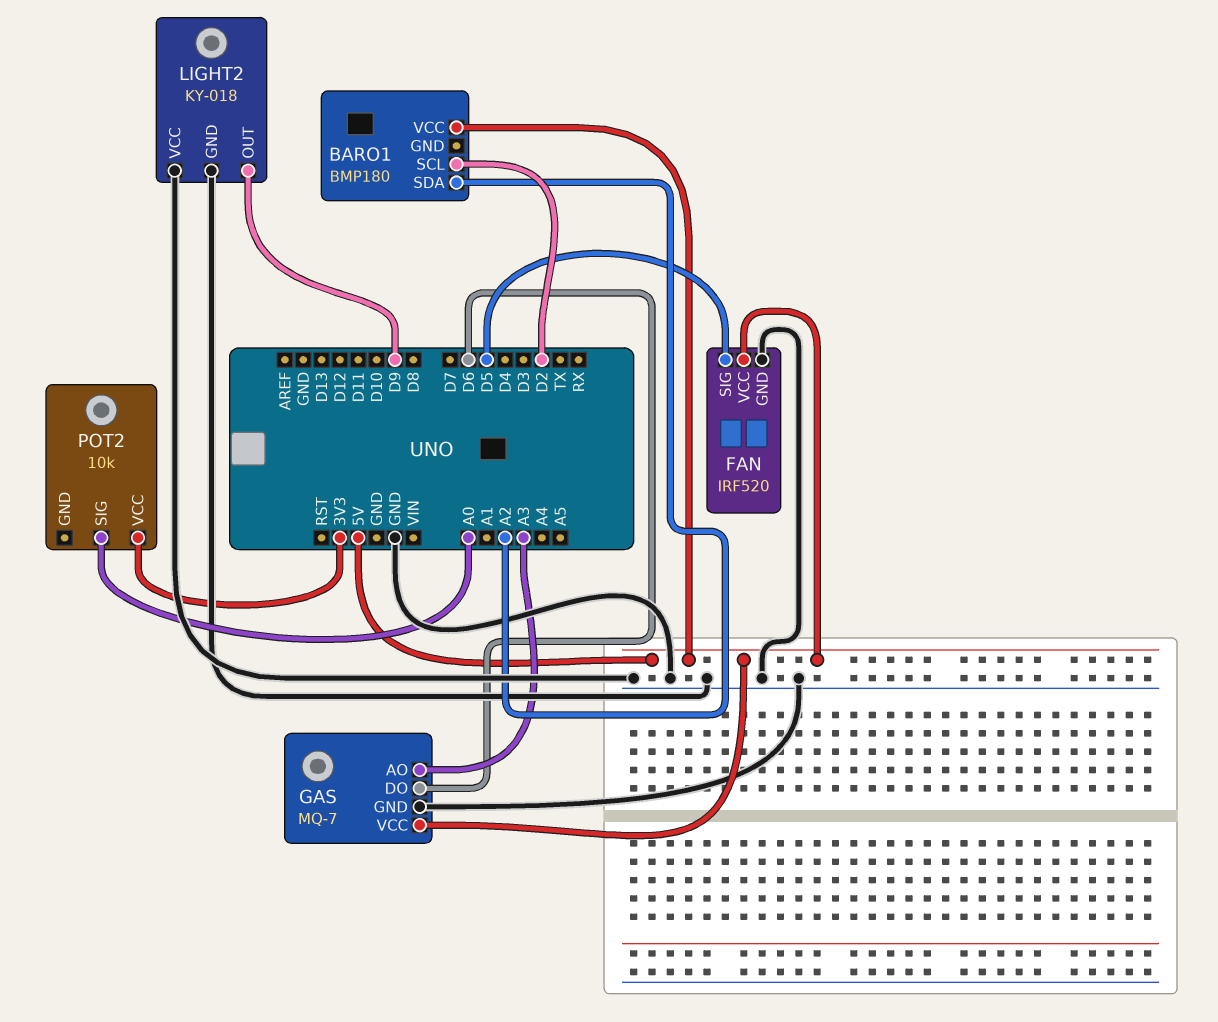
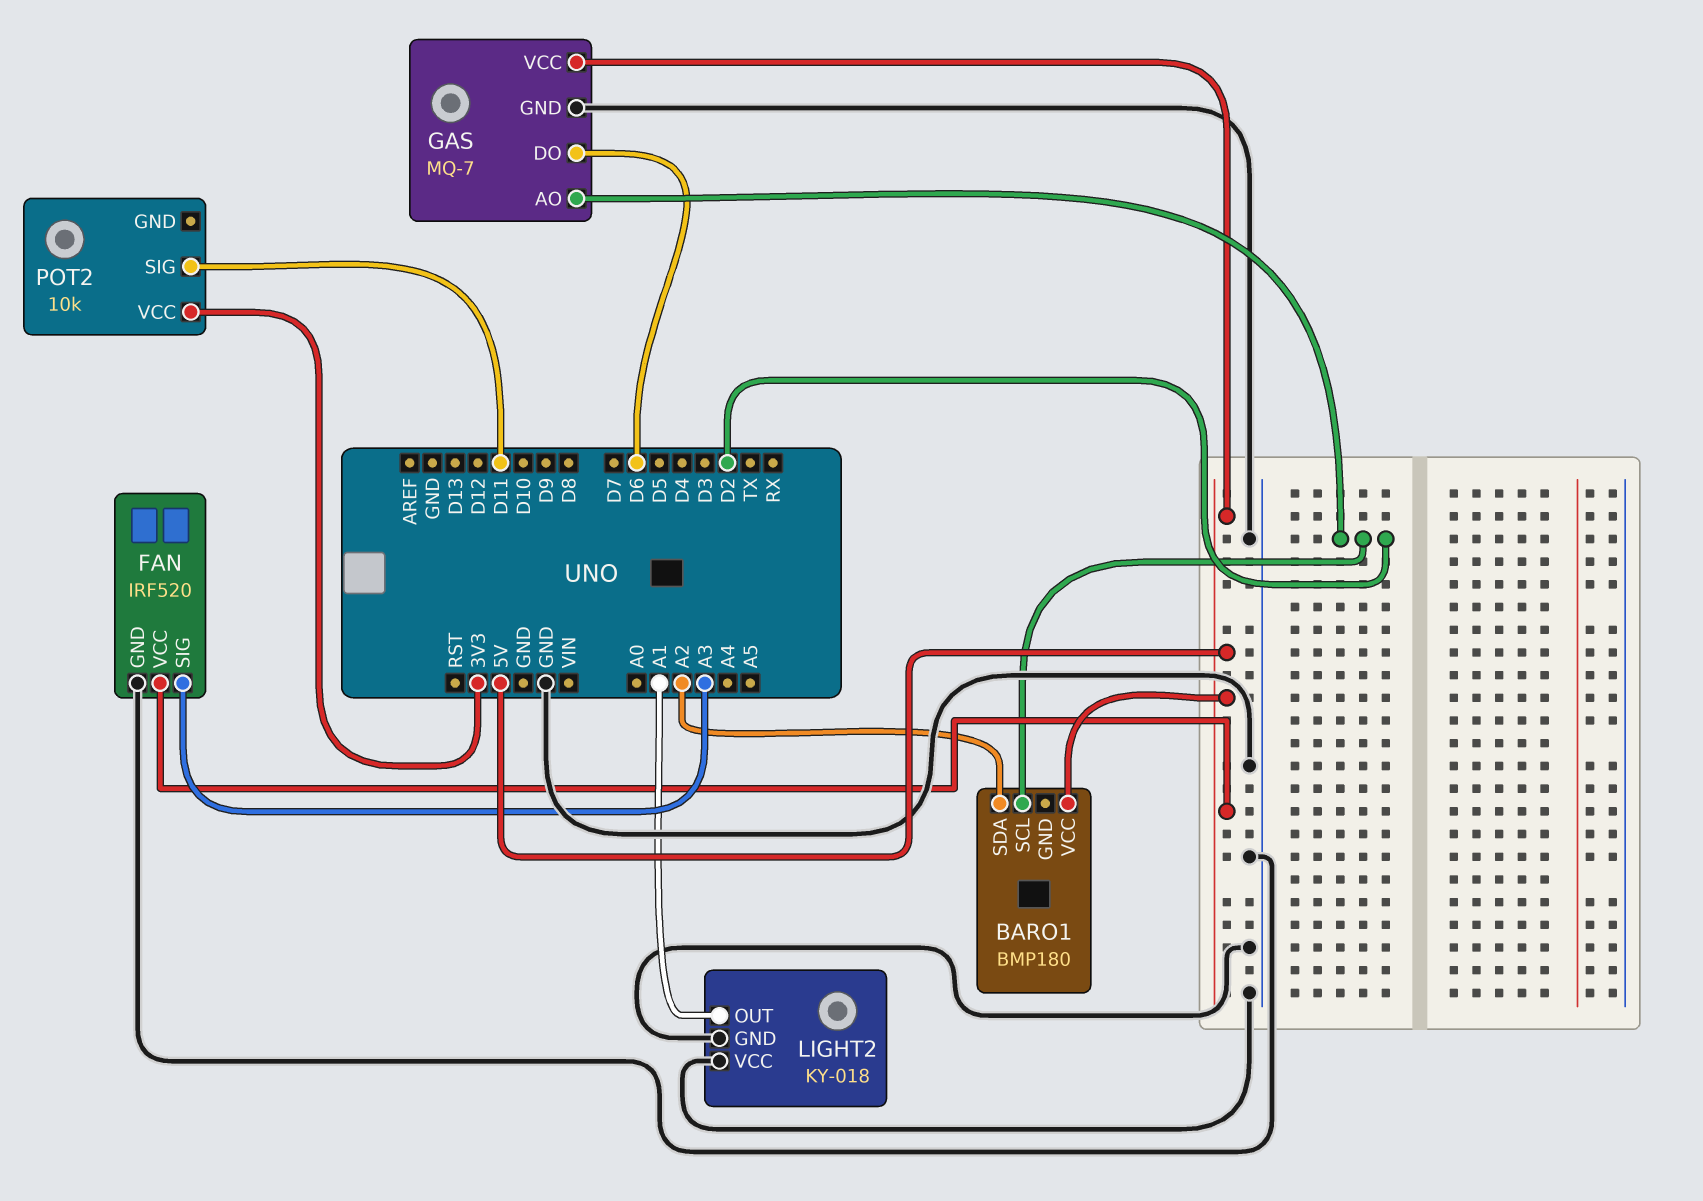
FAN pin SIG: D5 -> A3
GAS pin AO: A3 -> D2
LIGHT2 pin OUT: D9 -> A1
POT2 pin SIG: A0 -> D11

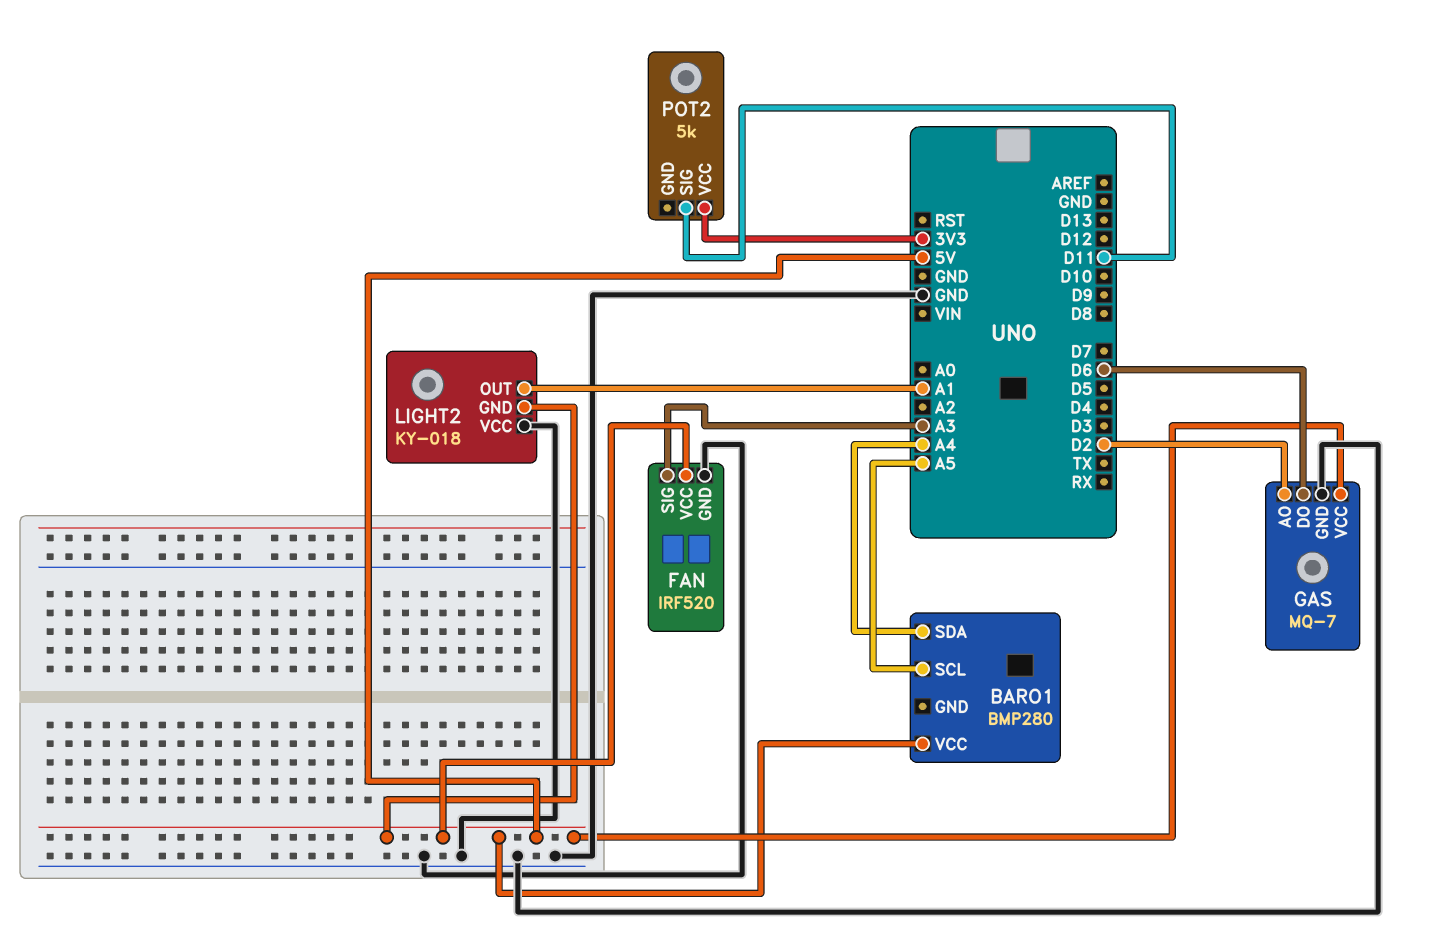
BARO1: BMP180 -> BMP280
BARO1 pin SCL: D2 -> A5
BARO1 pin SDA: A2 -> A4
LIGHT2 pin GND: GND -> 5V
POT2: 10k -> 5k

